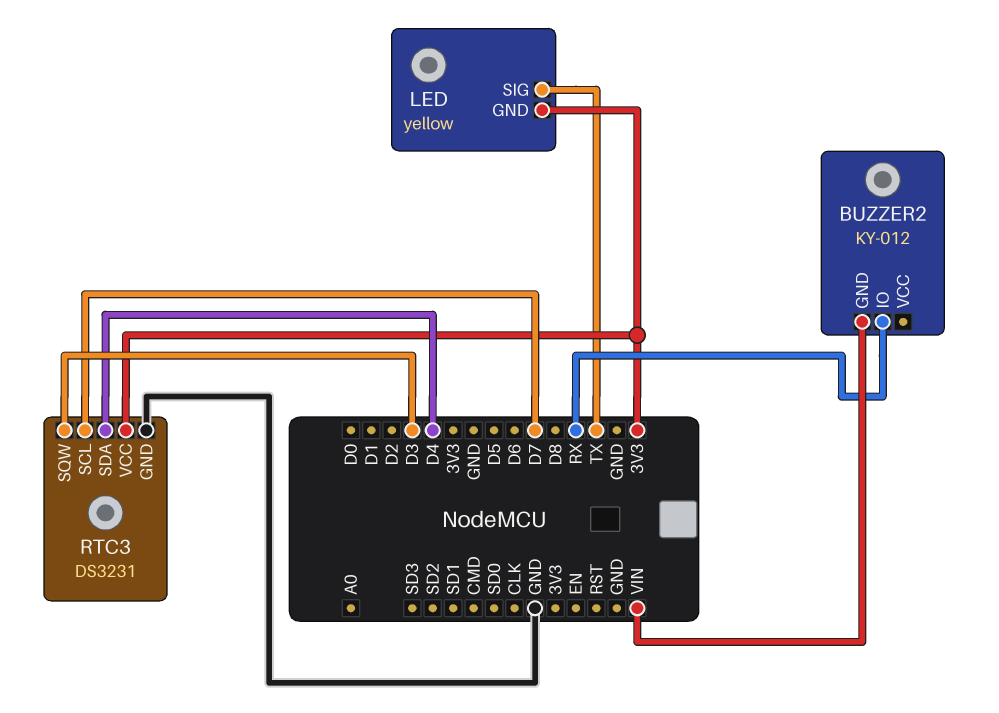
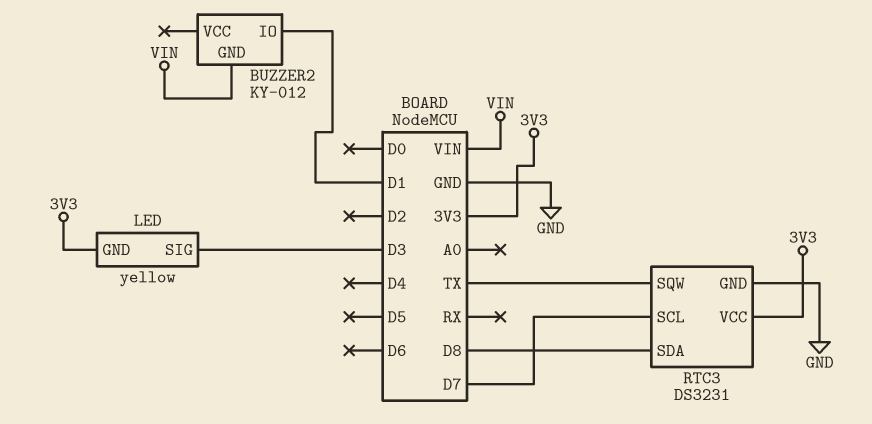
BUZZER2 pin IO: RX -> D1
LED pin SIG: TX -> D3
RTC3 pin SDA: D4 -> D8
RTC3 pin SQW: D3 -> TX

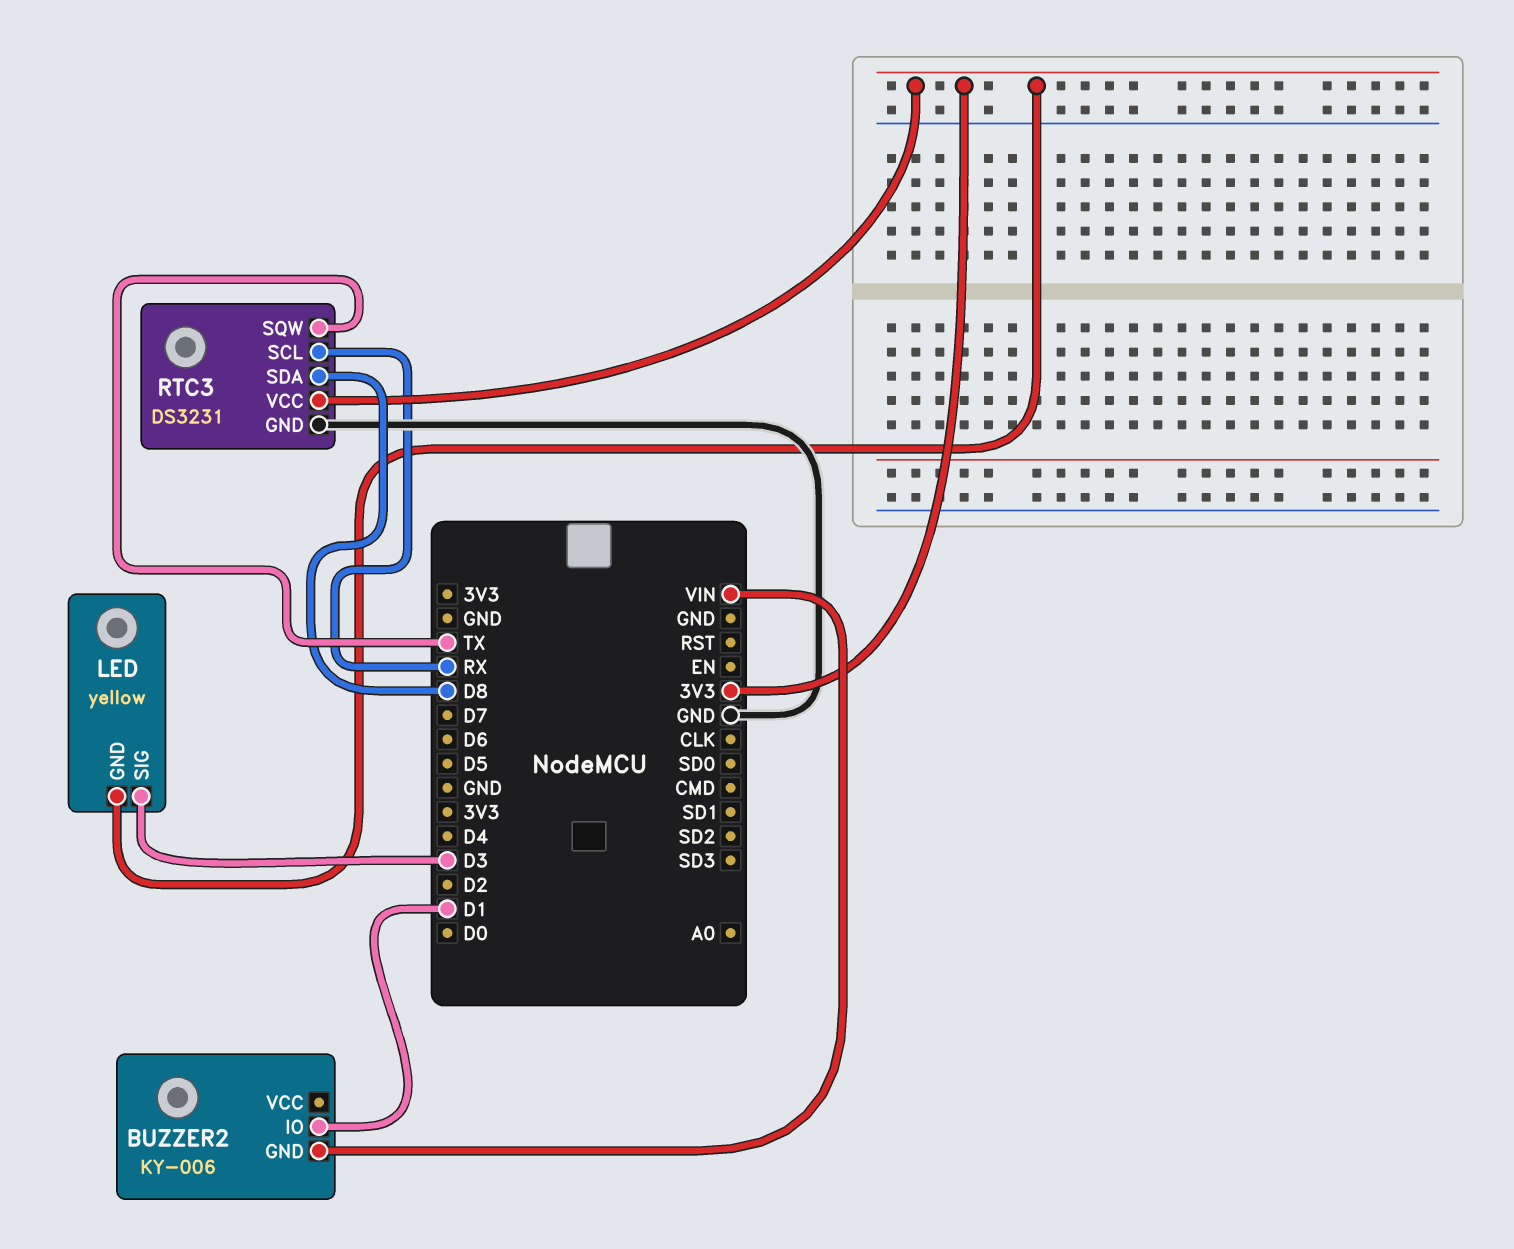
BUZZER2: KY-012 -> KY-006
RTC3 pin SCL: D7 -> RX

